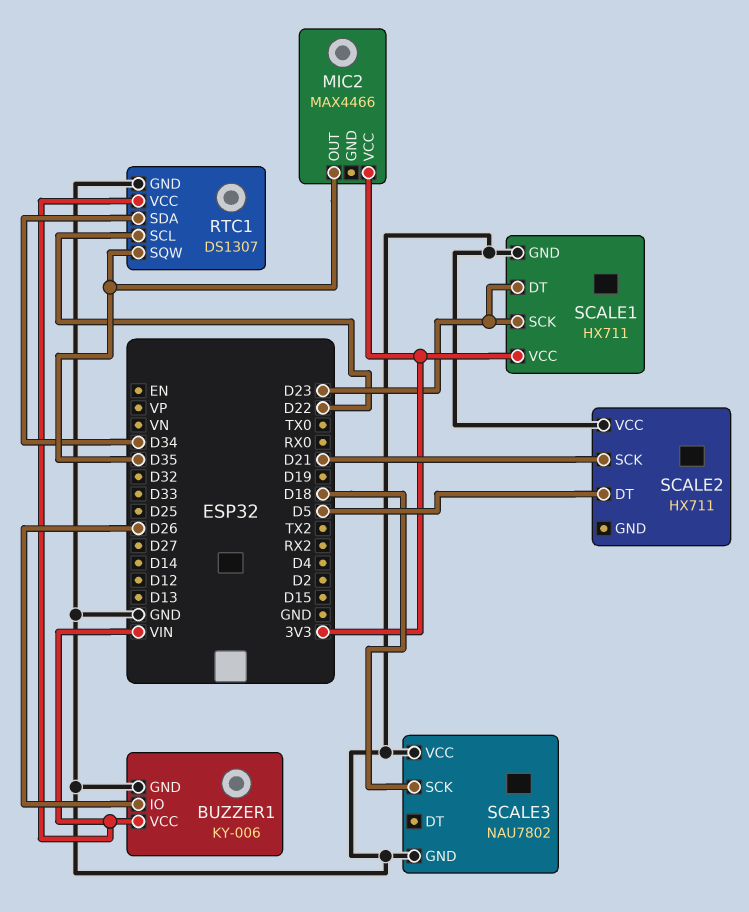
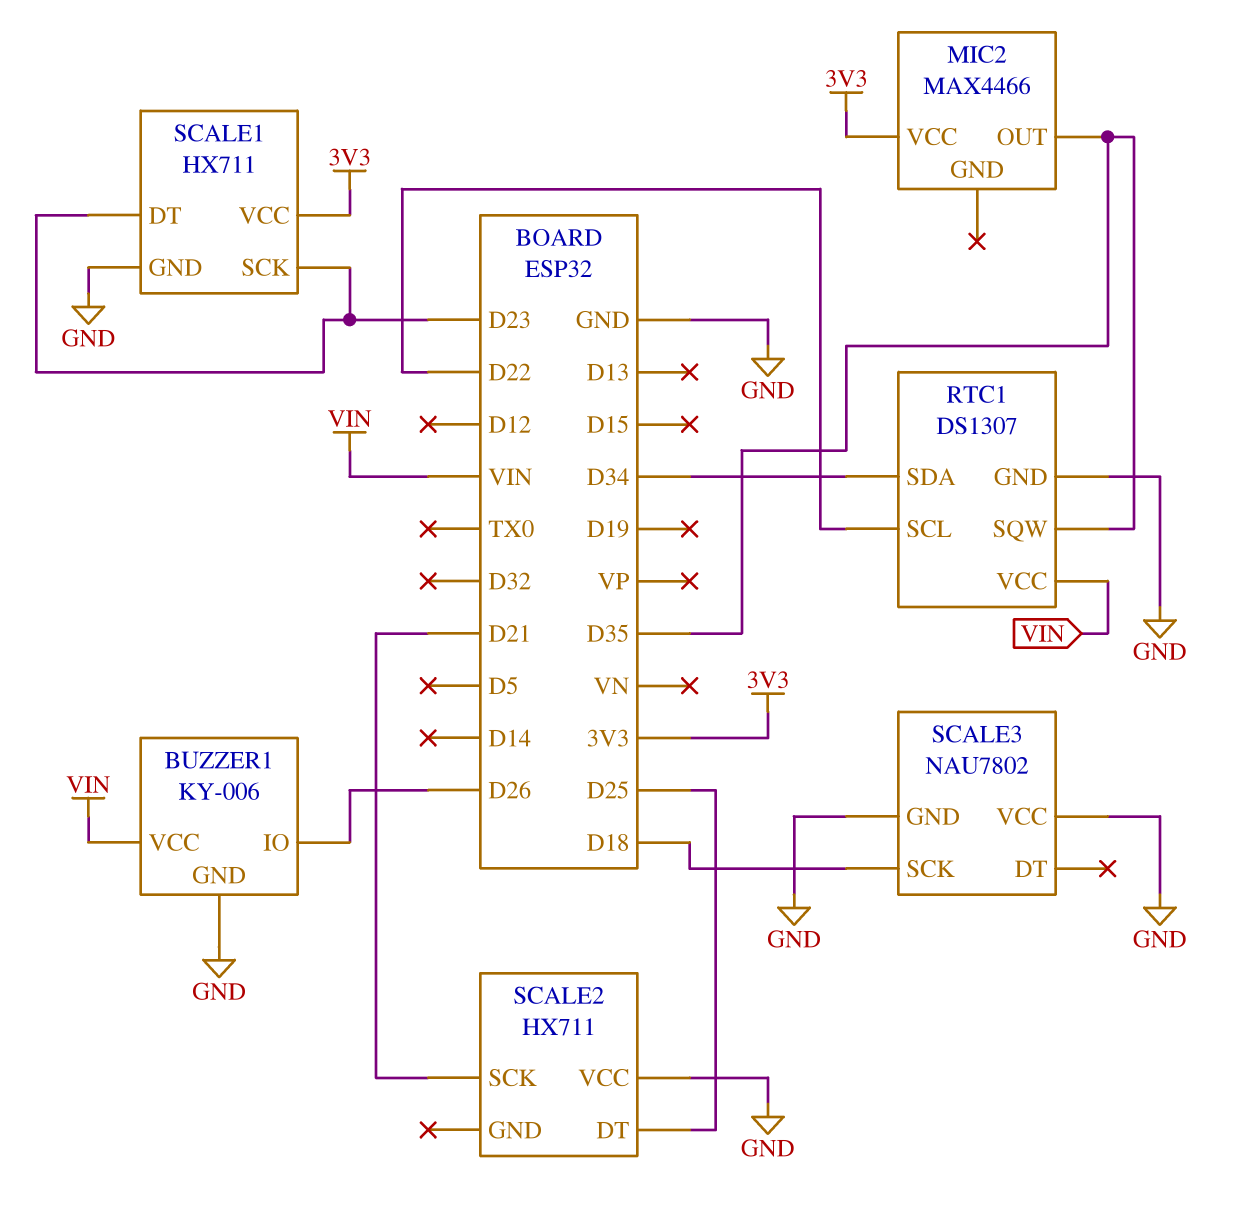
SCALE2 pin DT: D5 -> D25

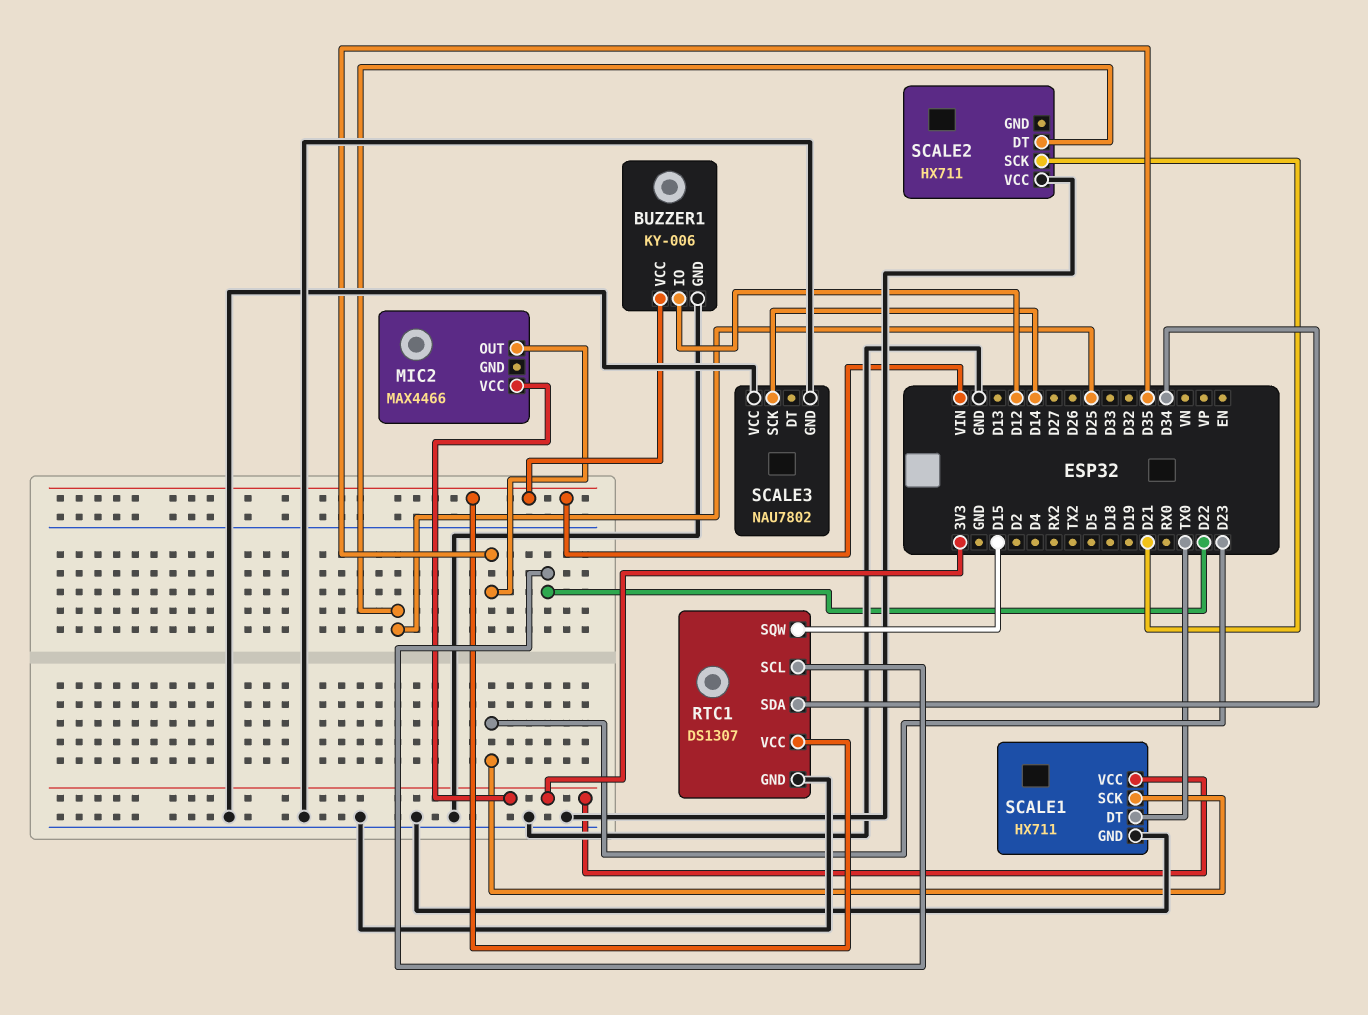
BUZZER1 pin IO: D26 -> D12
RTC1 pin SQW: D35 -> D15
SCALE1 pin DT: D23 -> TX0
SCALE3 pin SCK: D18 -> D14

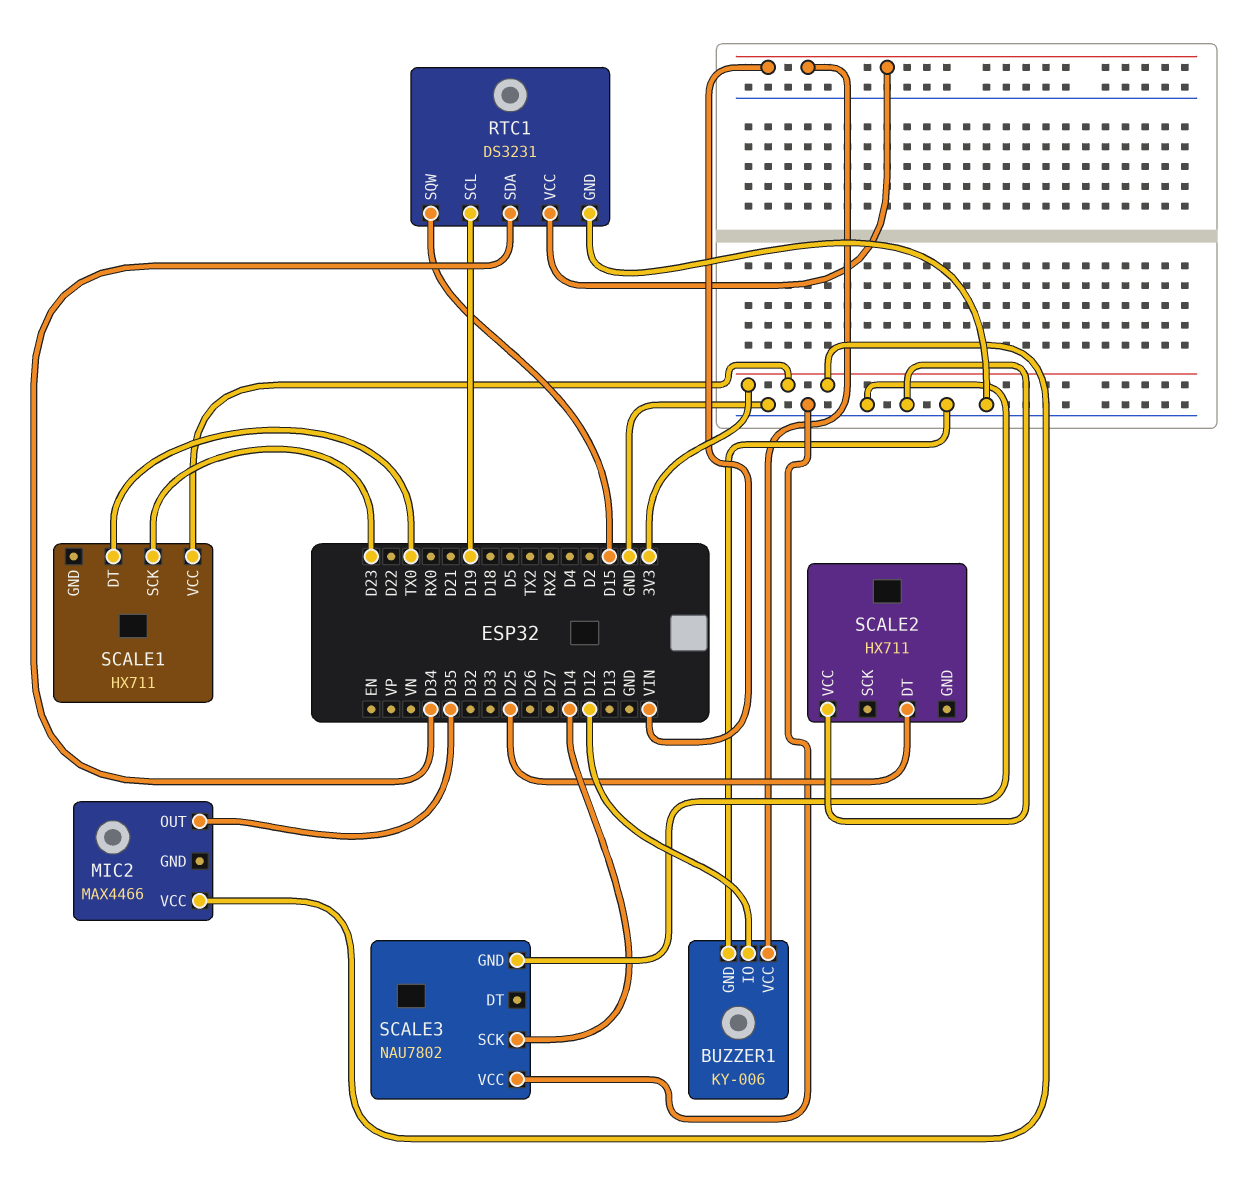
RTC1: DS1307 -> DS3231
RTC1 pin SCL: D22 -> D19
SCALE1 pin GND: GND -> none
SCALE2 pin SCK: D21 -> none

